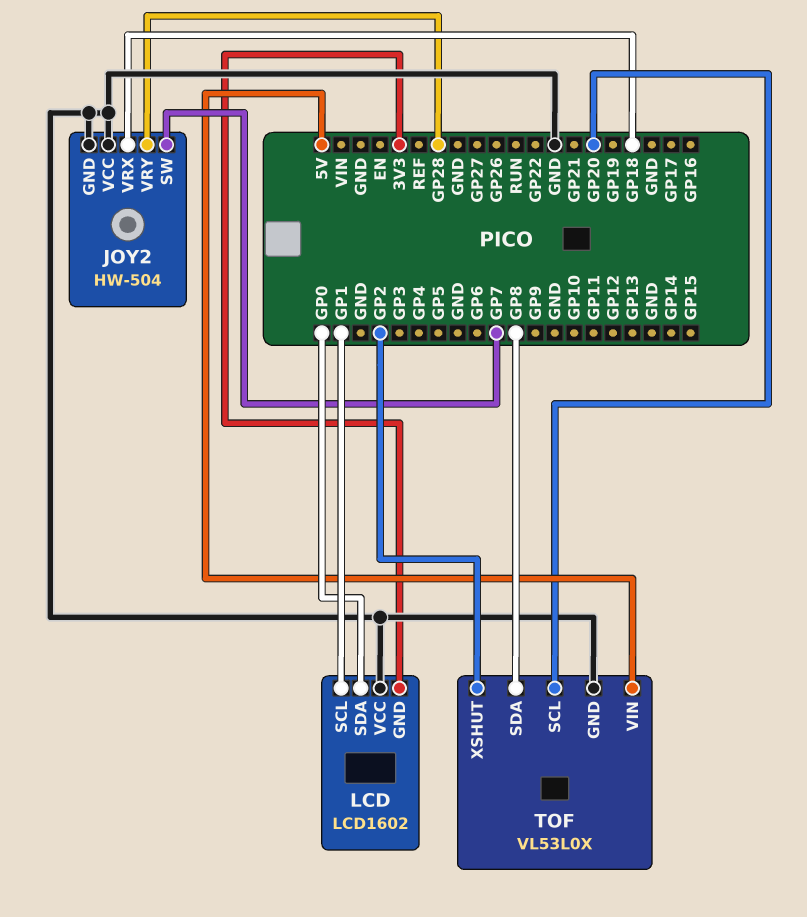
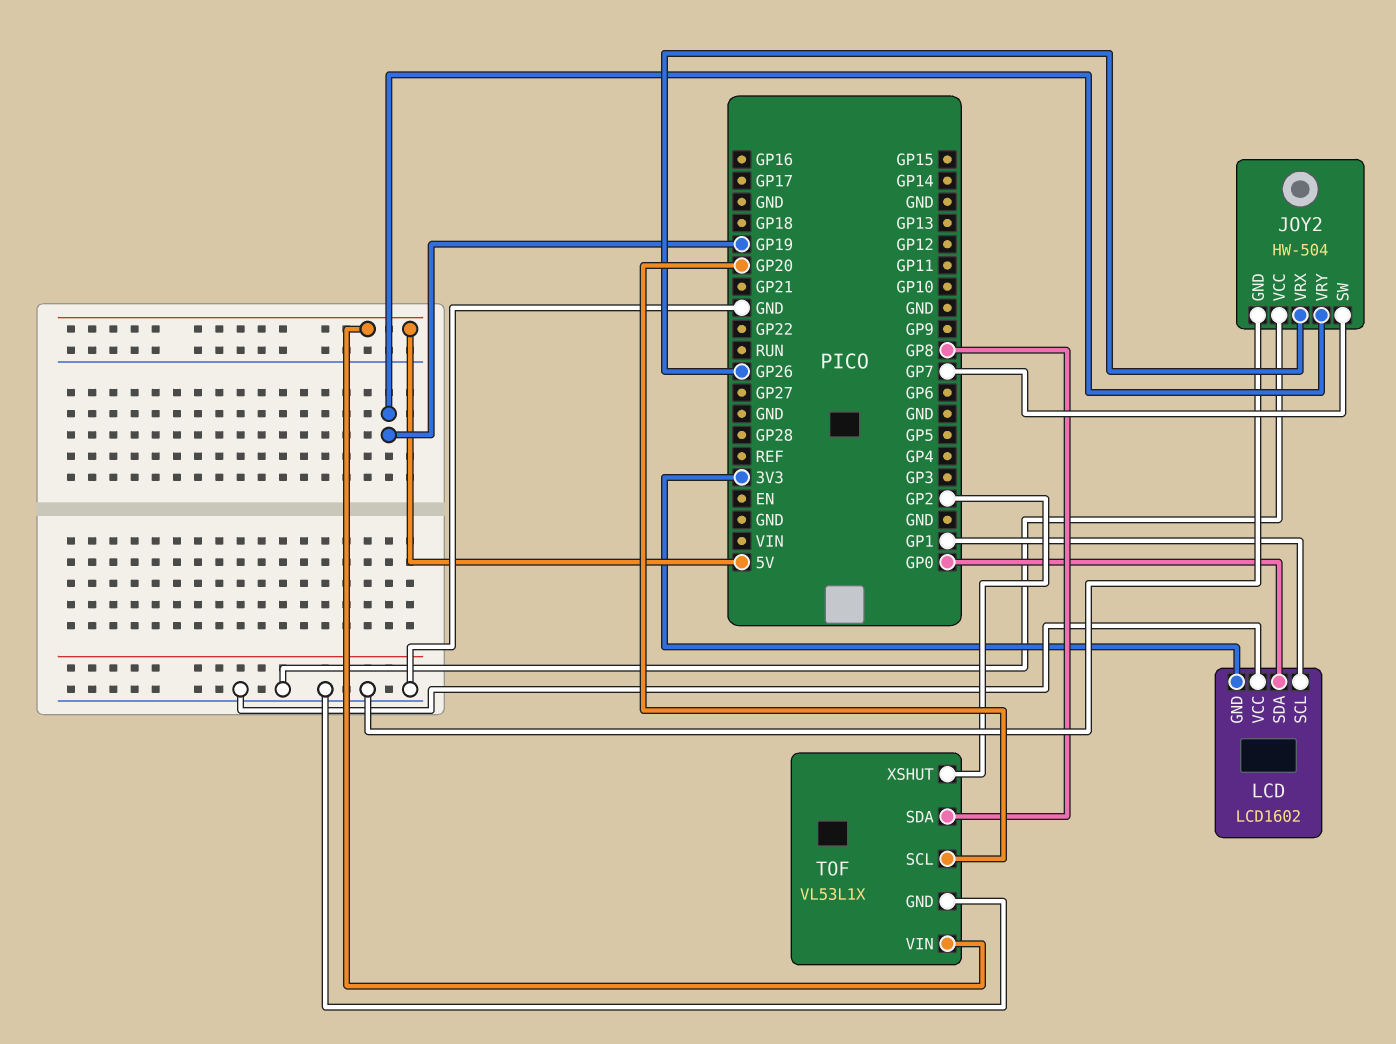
JOY2 pin VRX: GP18 -> GP26
JOY2 pin VRY: GP28 -> GP19
TOF: VL53L0X -> VL53L1X

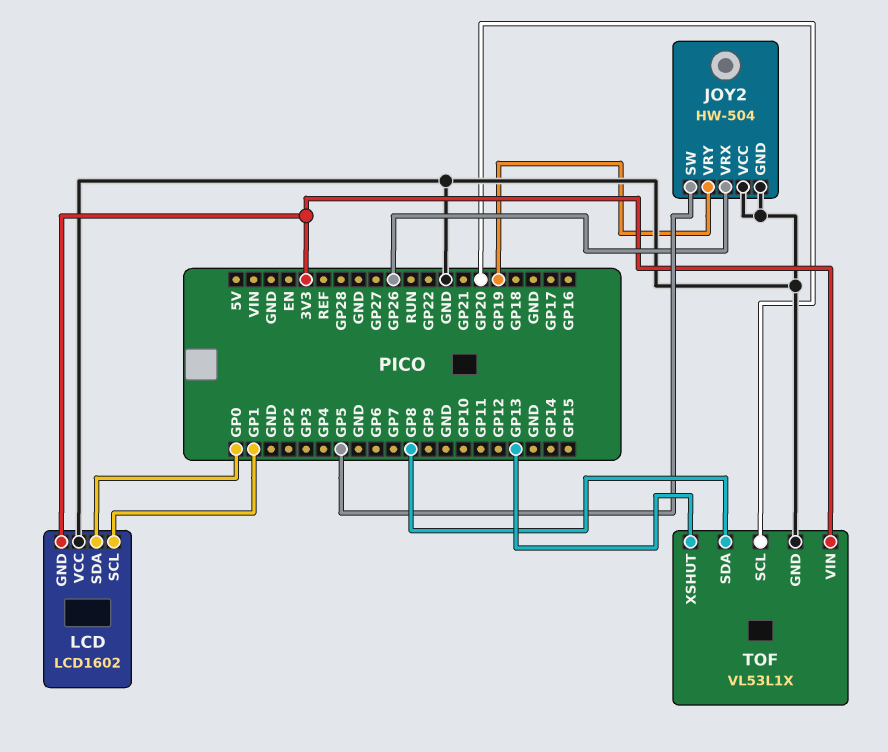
JOY2 pin SW: GP7 -> GP5
TOF pin VIN: 5V -> 3V3
TOF pin XSHUT: GP2 -> GP13

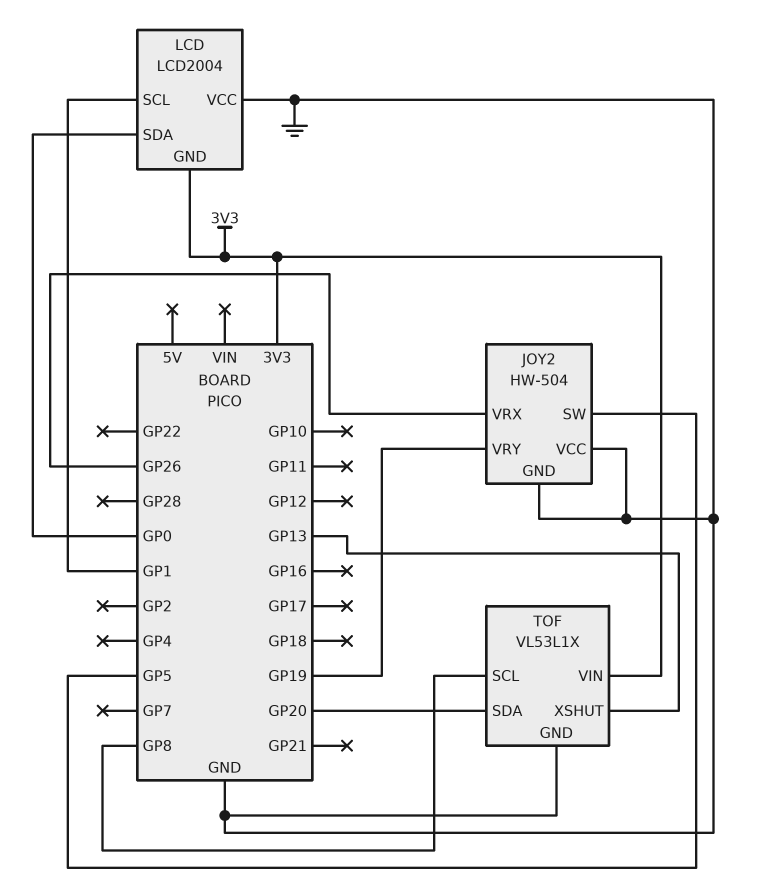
LCD: LCD1602 -> LCD2004
TOF pin SCL: GP20 -> GP8
TOF pin SDA: GP8 -> GP20

